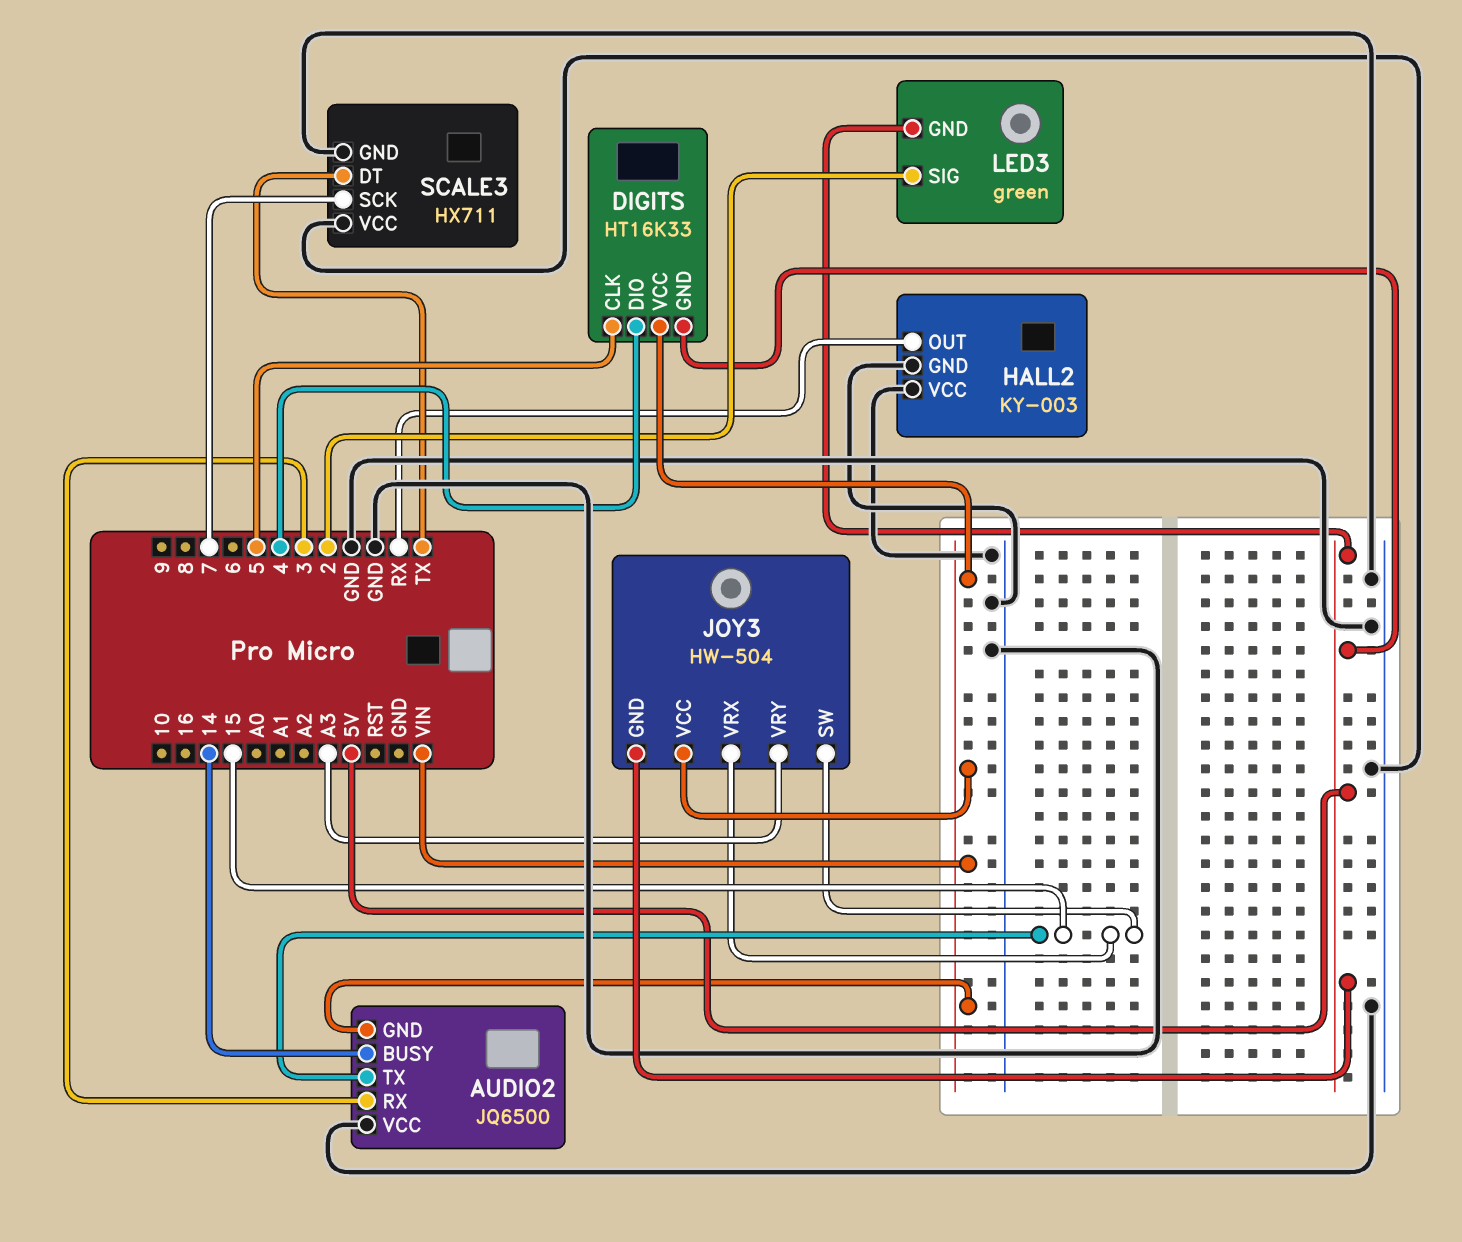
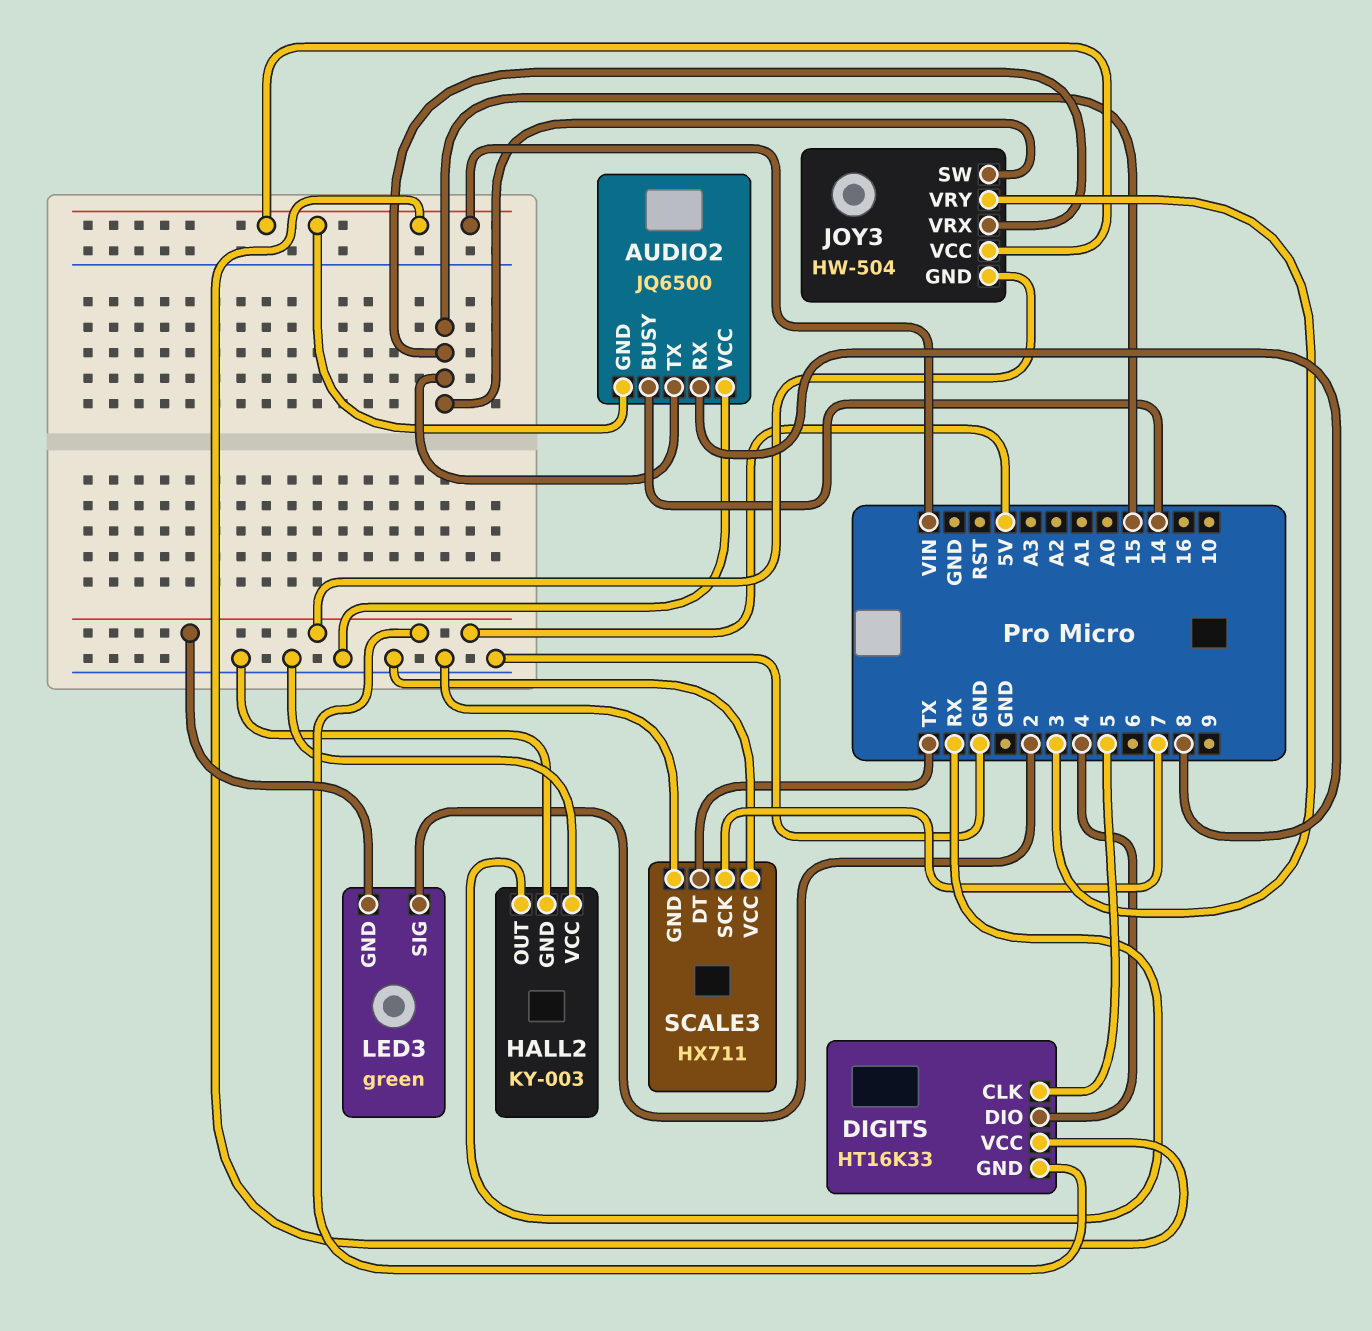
AUDIO2 pin RX: 3 -> 8
JOY3 pin VRY: A3 -> 3

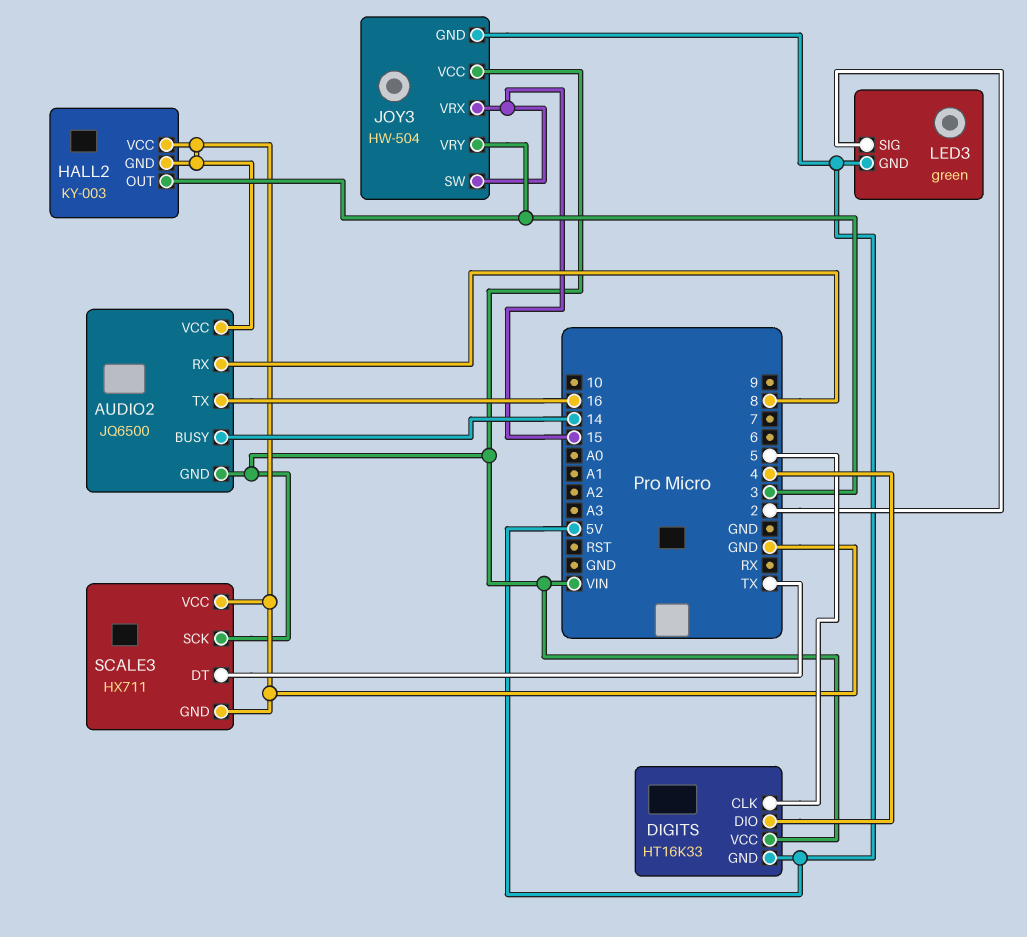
AUDIO2 pin TX: 15 -> 16
HALL2 pin OUT: RX -> 3
SCALE3 pin SCK: 7 -> VIN

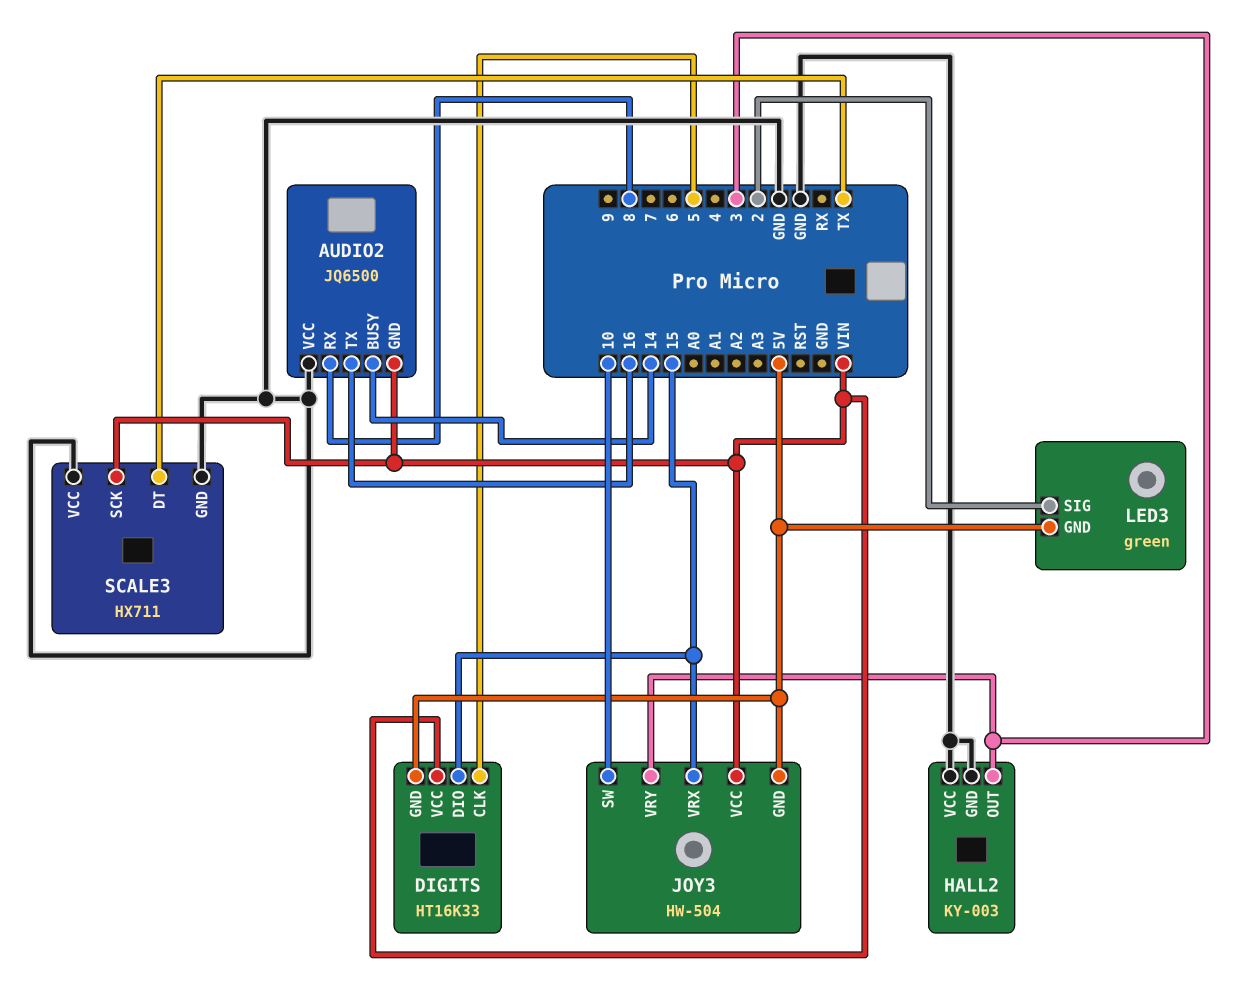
DIGITS pin DIO: 4 -> 15
JOY3 pin SW: 15 -> 10

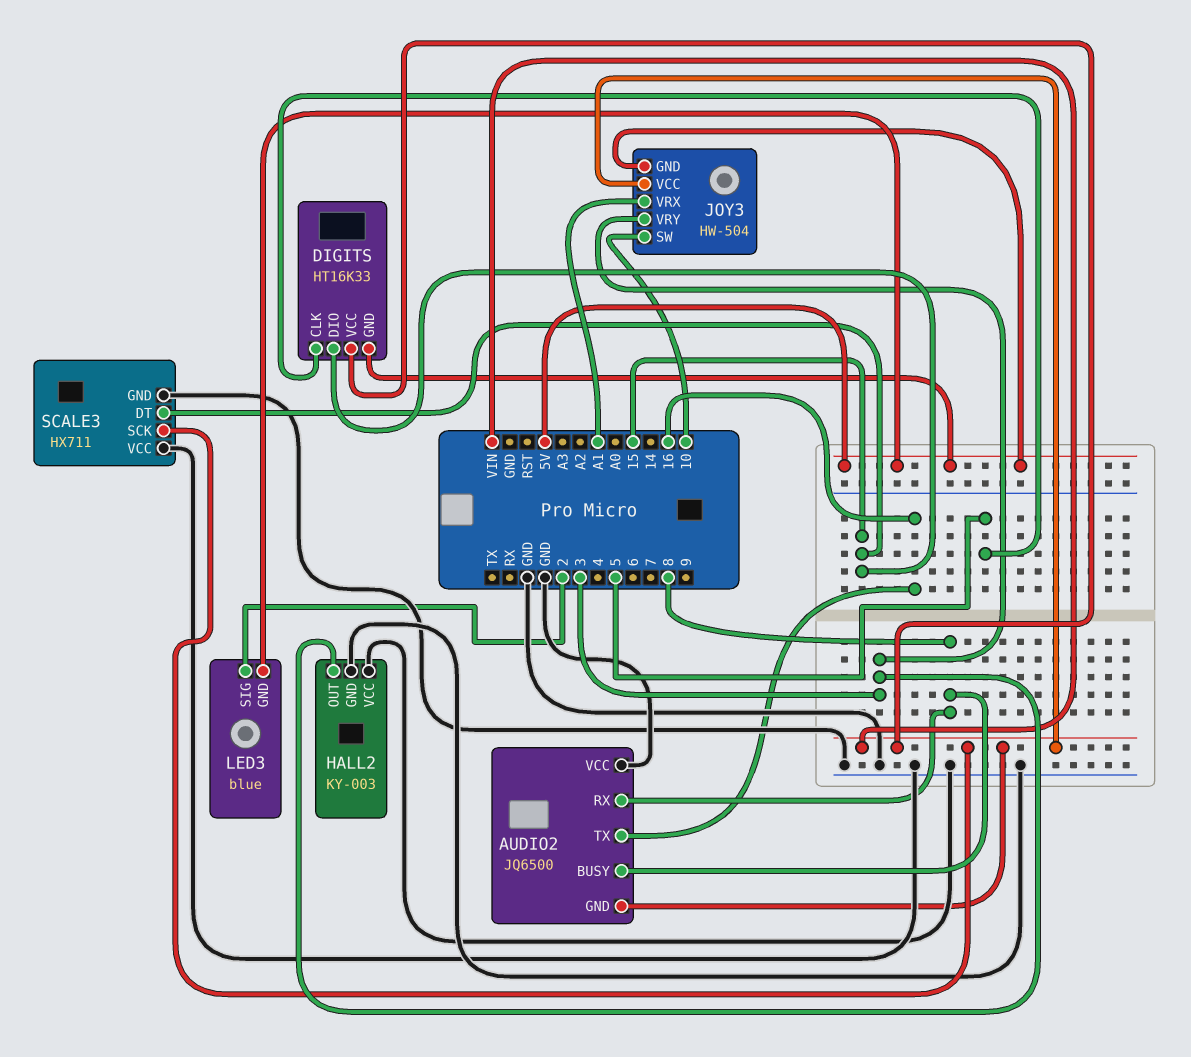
AUDIO2 pin BUSY: 14 -> 8
JOY3 pin VRX: 15 -> A1
LED3: green -> blue
SCALE3 pin DT: TX -> 15

